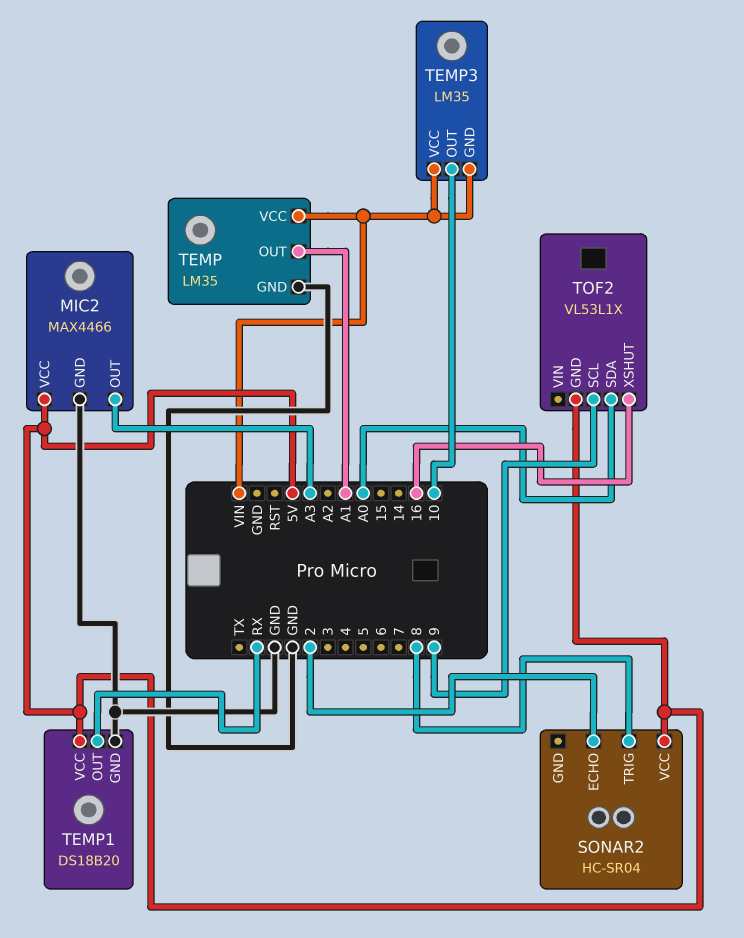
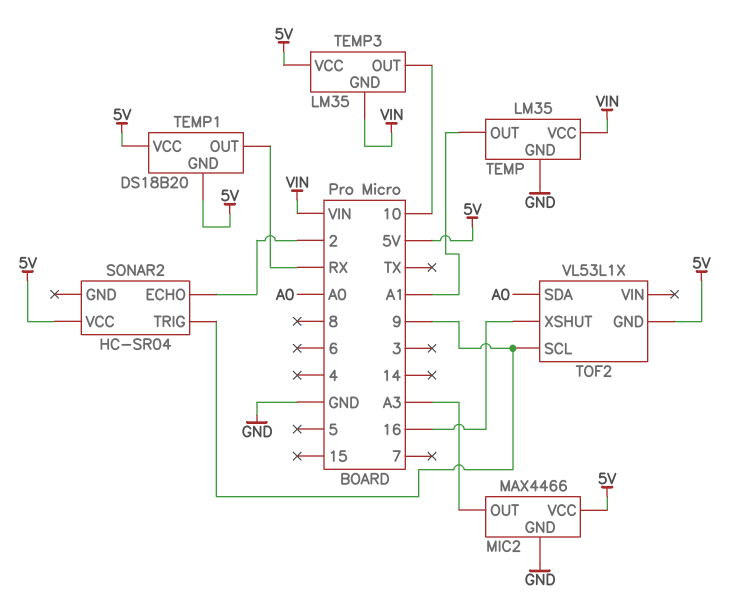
SONAR2 pin TRIG: 8 -> 9
TEMP1 pin GND: GND -> 5V
TEMP3 pin VCC: VIN -> 5V

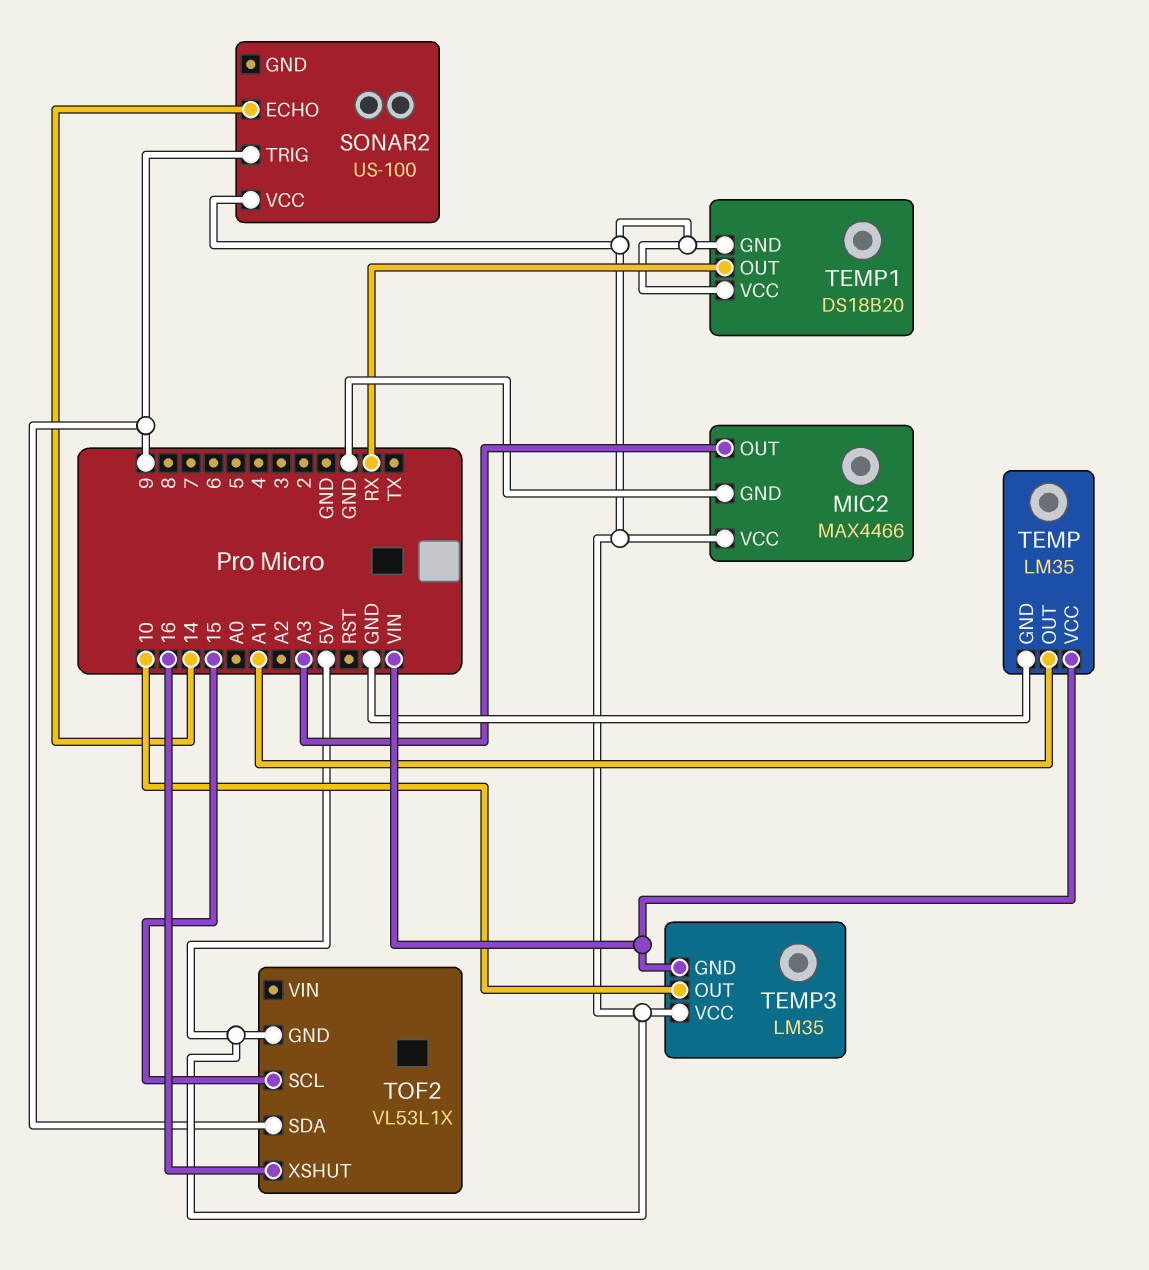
SONAR2: HC-SR04 -> US-100
SONAR2 pin ECHO: 2 -> 14
TOF2 pin SCL: 9 -> 15
TOF2 pin SDA: A0 -> 9

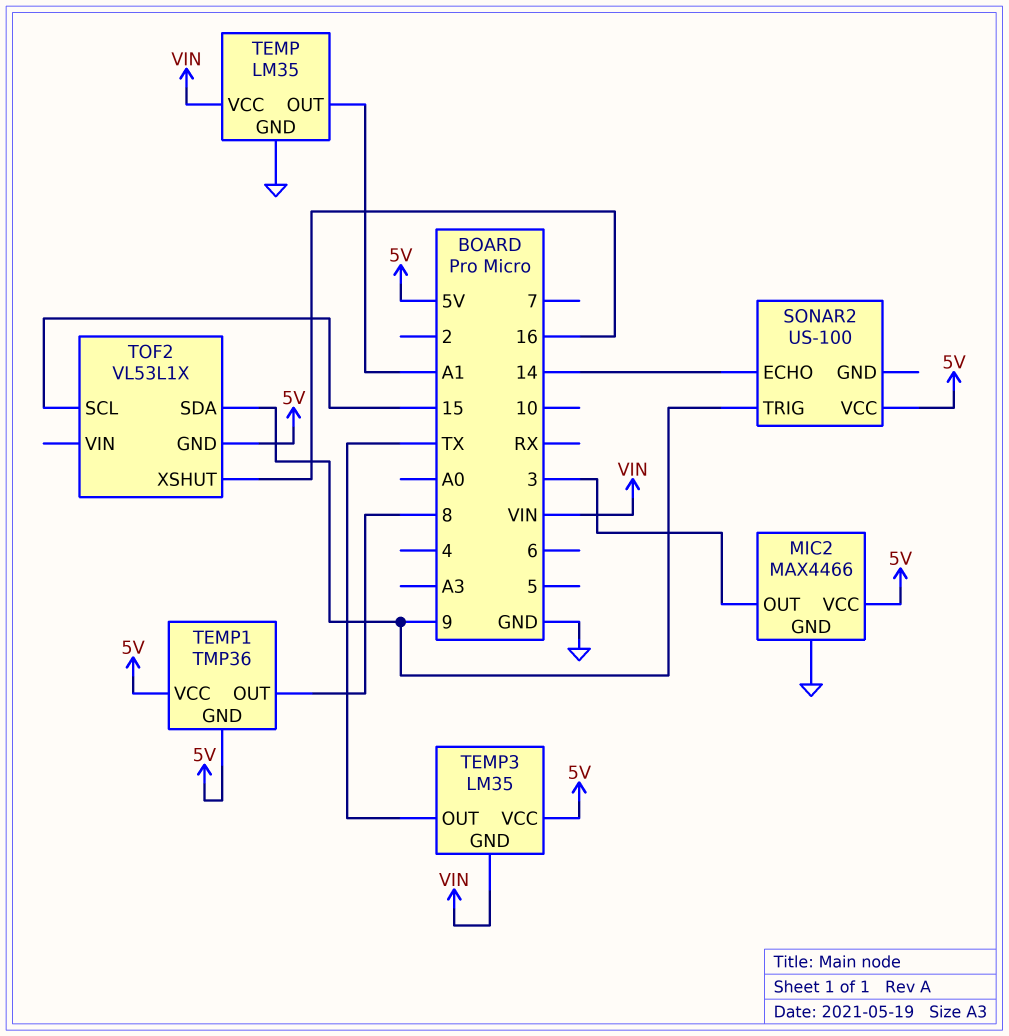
MIC2 pin OUT: A3 -> 3
TEMP1: DS18B20 -> TMP36
TEMP1 pin OUT: RX -> 8
TEMP3 pin OUT: 10 -> TX

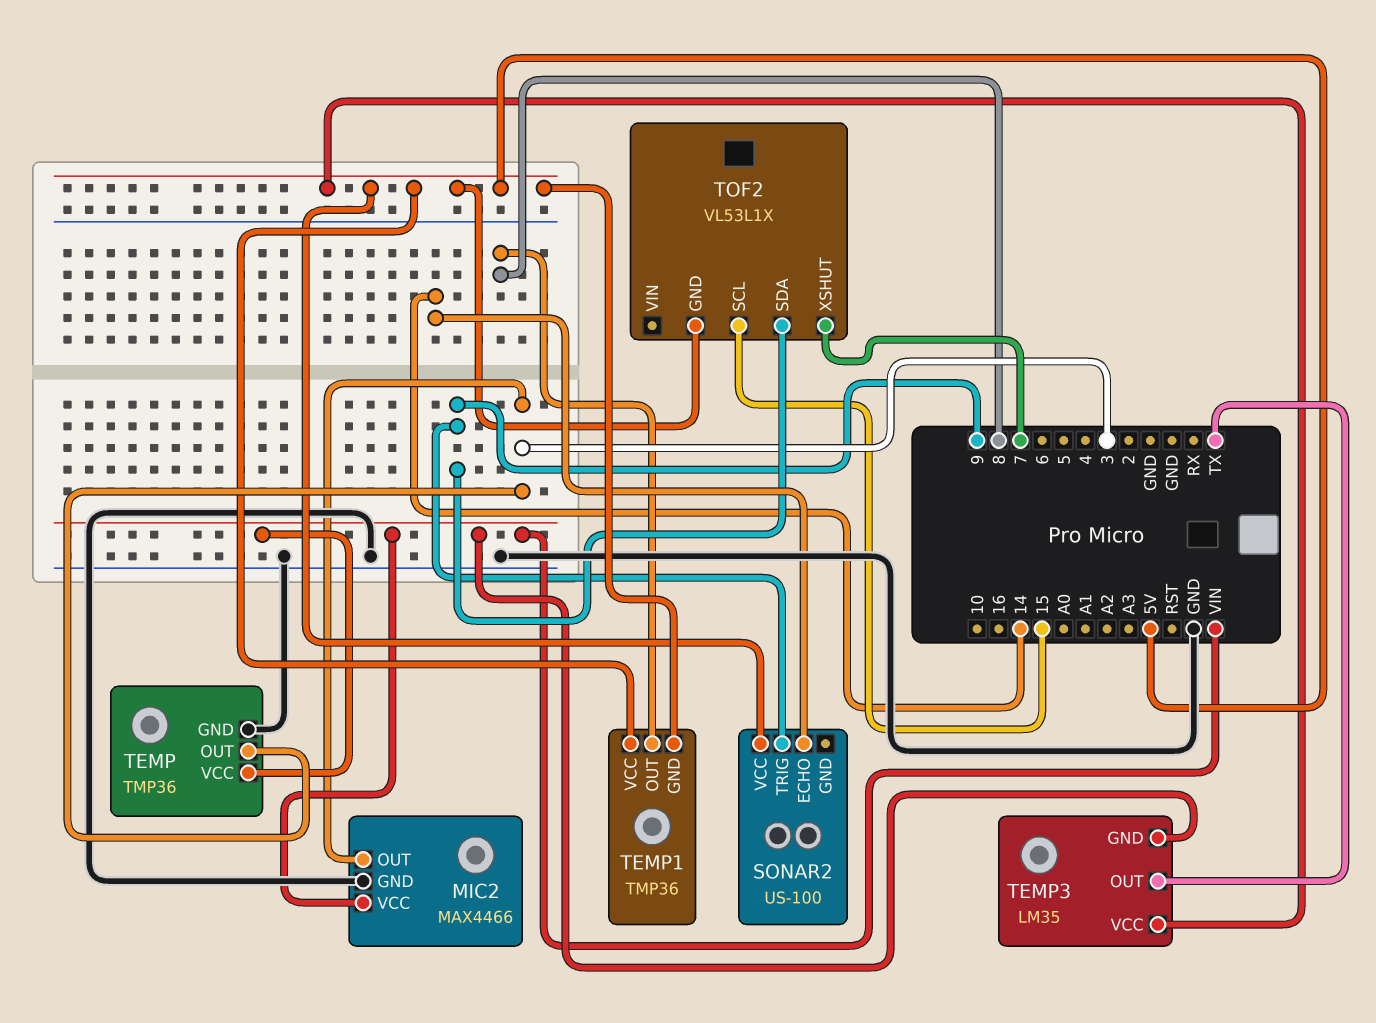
MIC2 pin VCC: 5V -> VIN
TEMP: LM35 -> TMP36
TEMP pin OUT: A1 -> 3
TOF2 pin XSHUT: 16 -> 7

